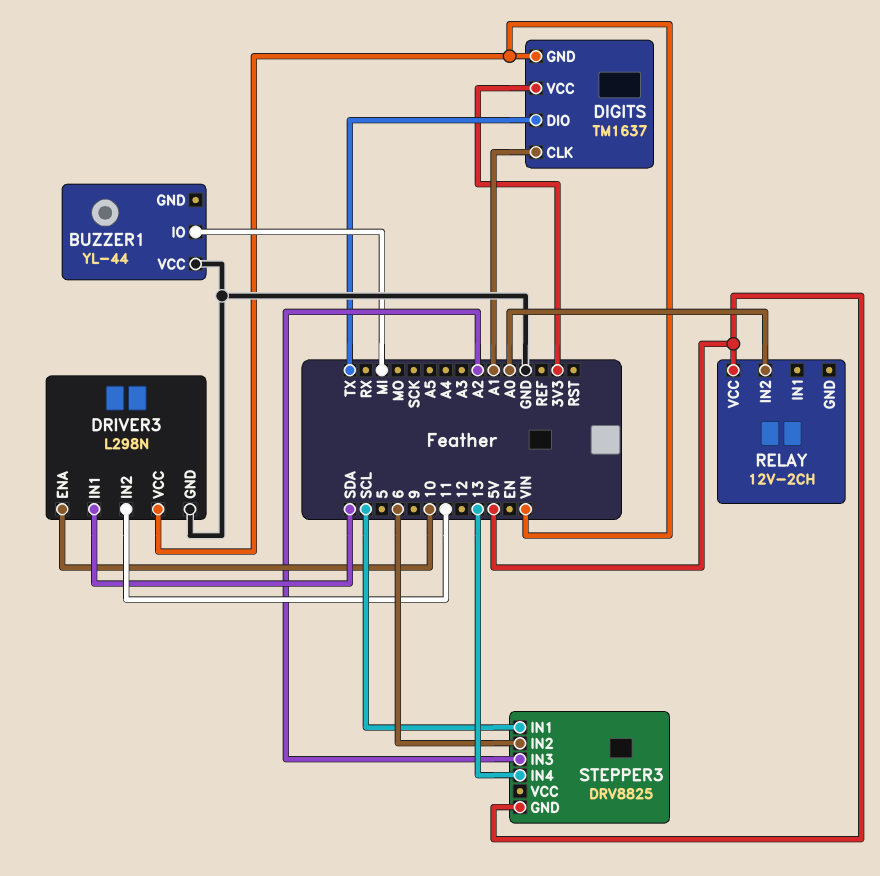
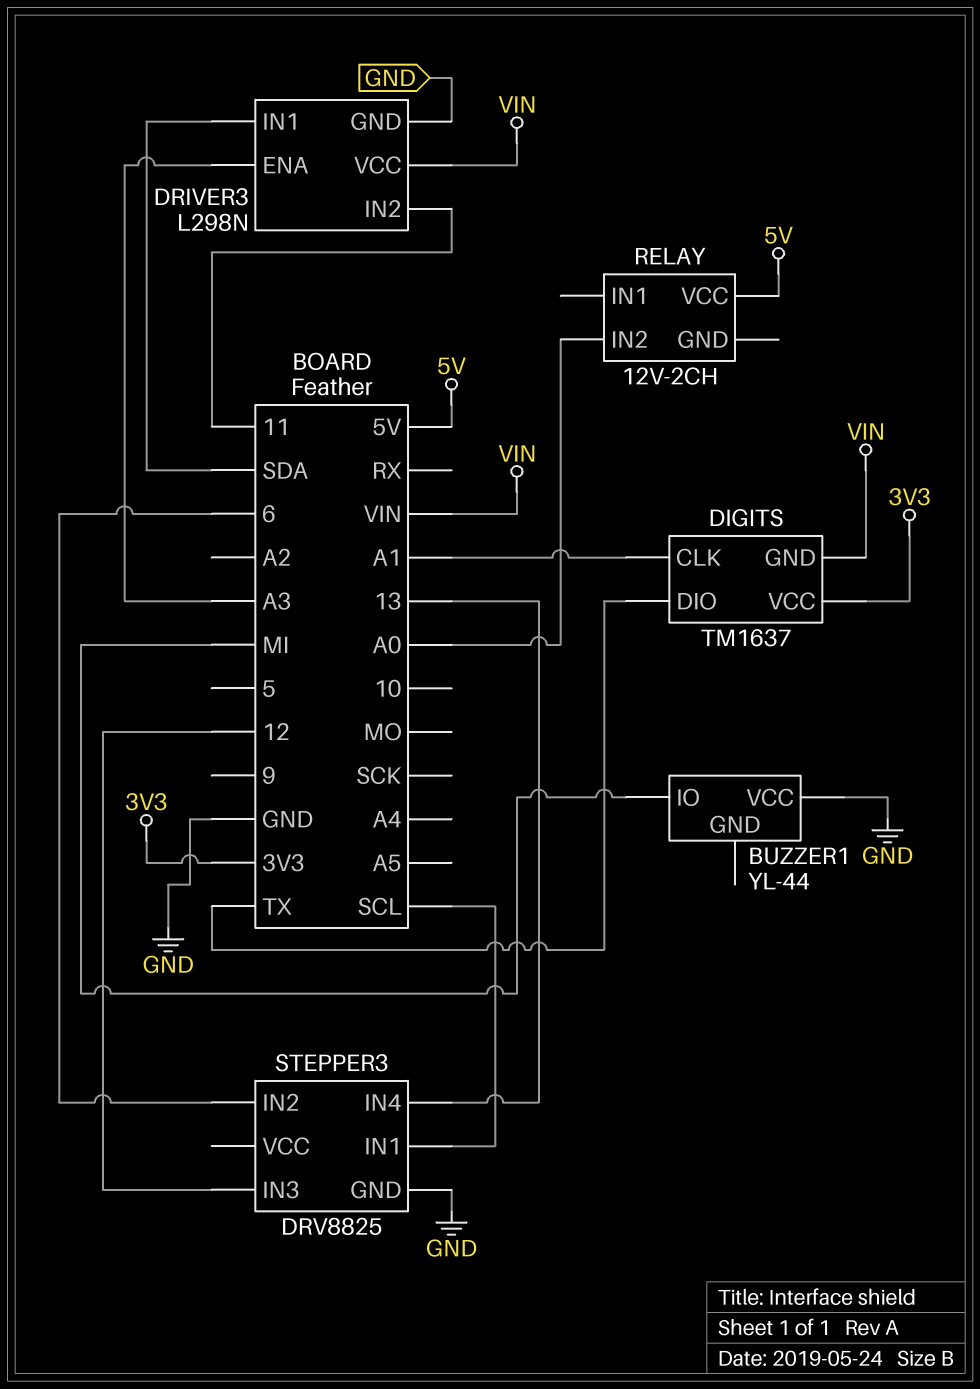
DRIVER3 pin ENA: 10 -> A3
STEPPER3 pin GND: 5V -> GND
STEPPER3 pin IN3: A2 -> 12

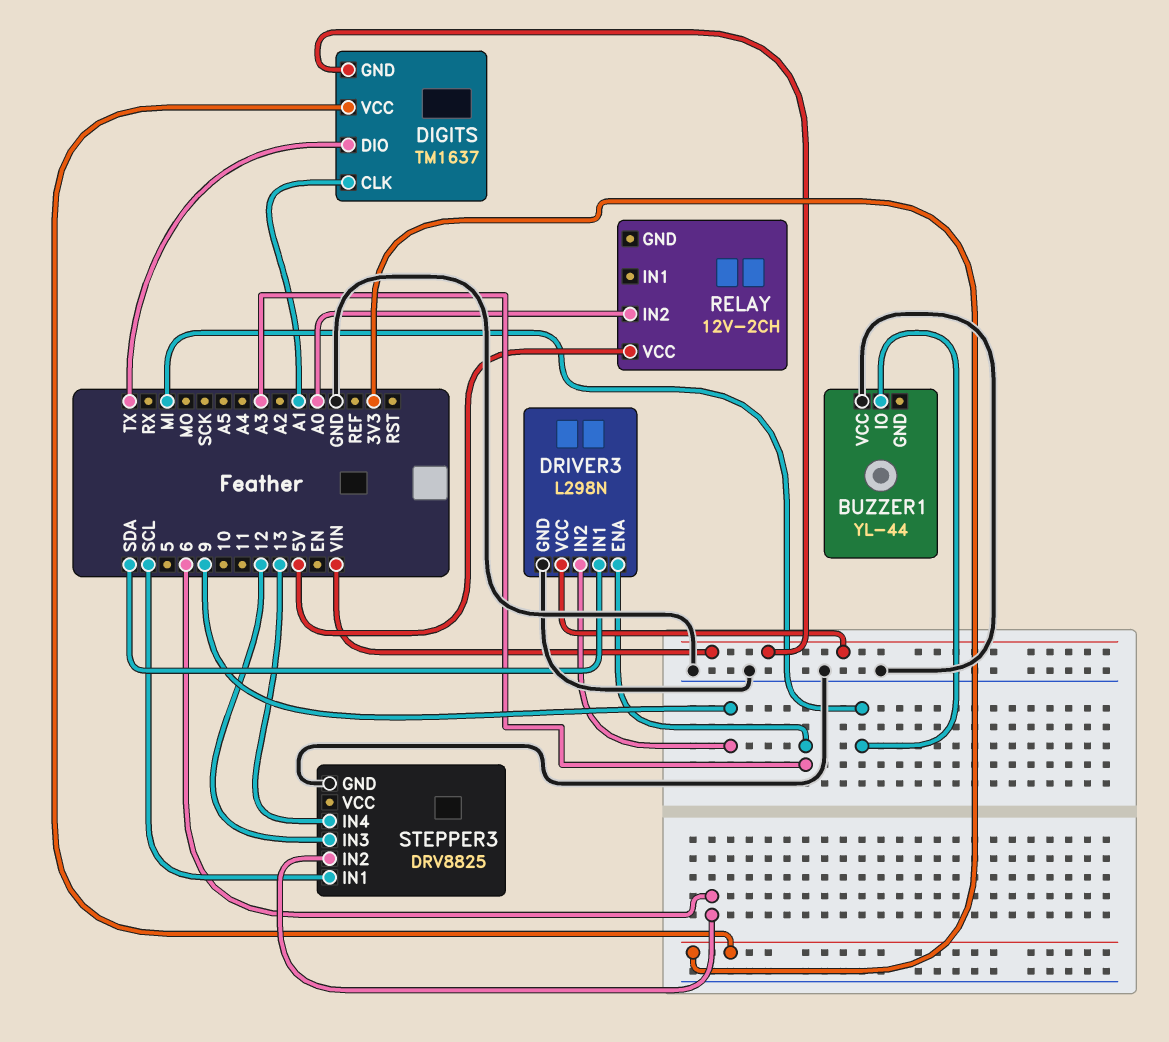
DRIVER3 pin IN2: 11 -> 9

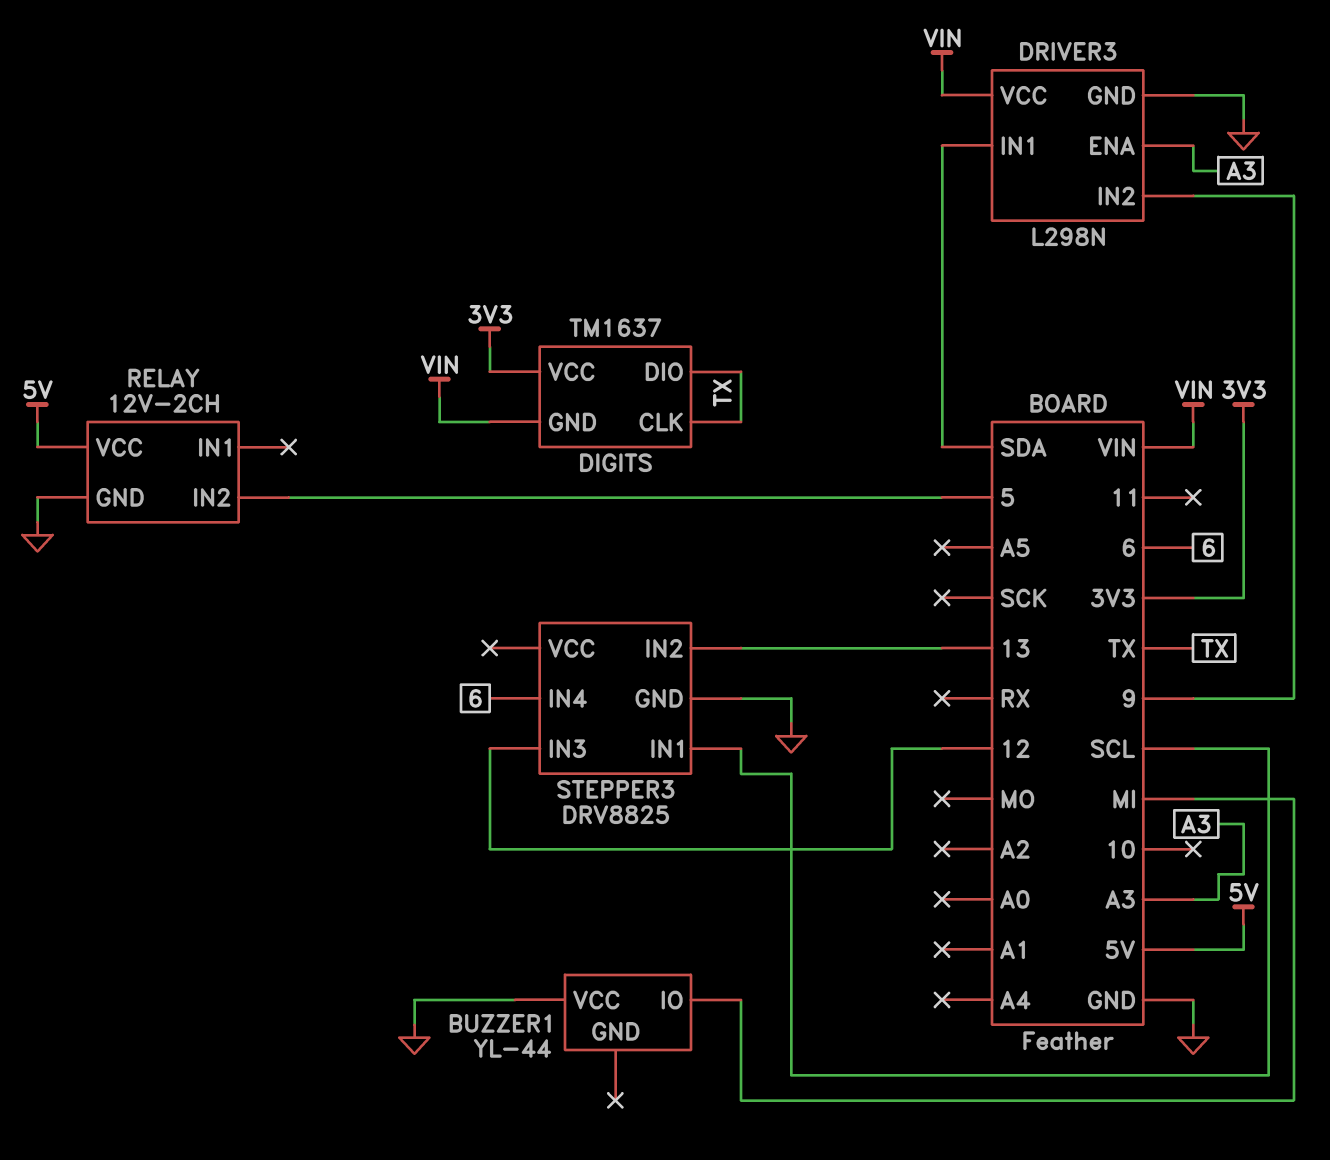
DIGITS pin CLK: A1 -> TX
RELAY pin GND: none -> GND
RELAY pin IN2: A0 -> 5
STEPPER3 pin IN2: 6 -> 13
STEPPER3 pin IN4: 13 -> 6

